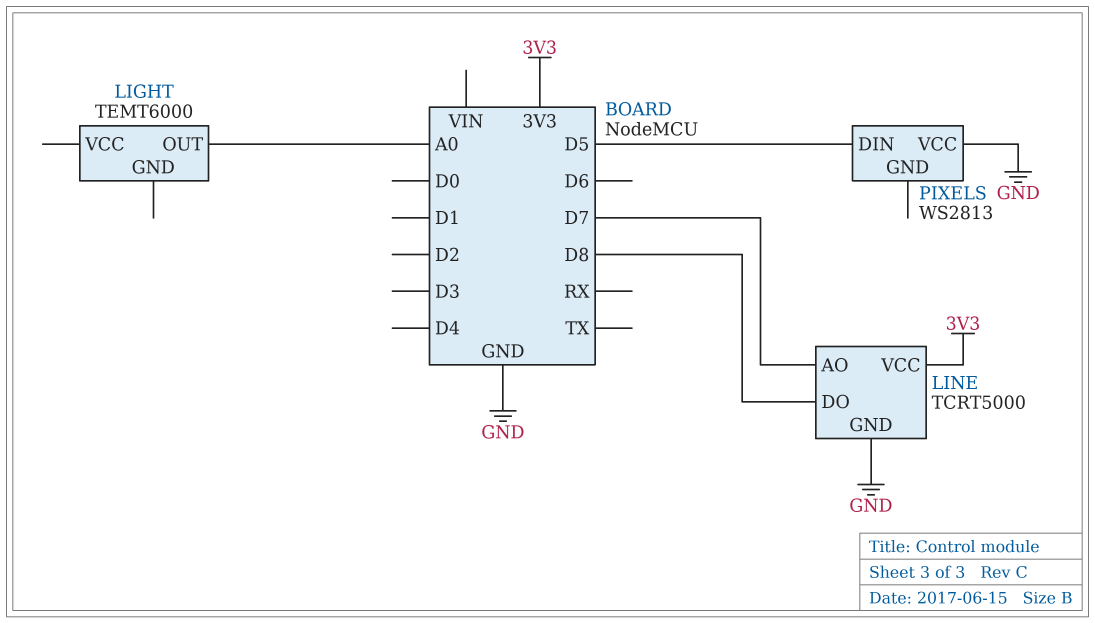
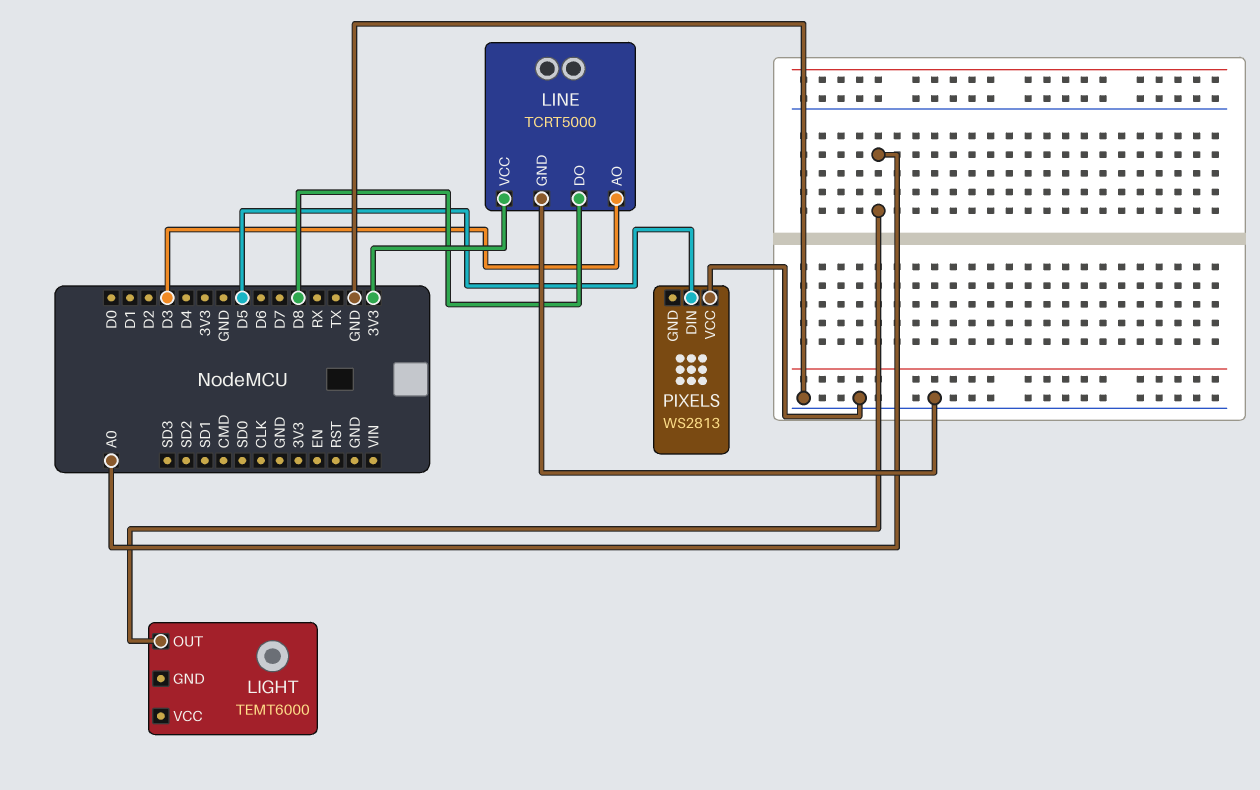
LINE pin AO: D7 -> D3

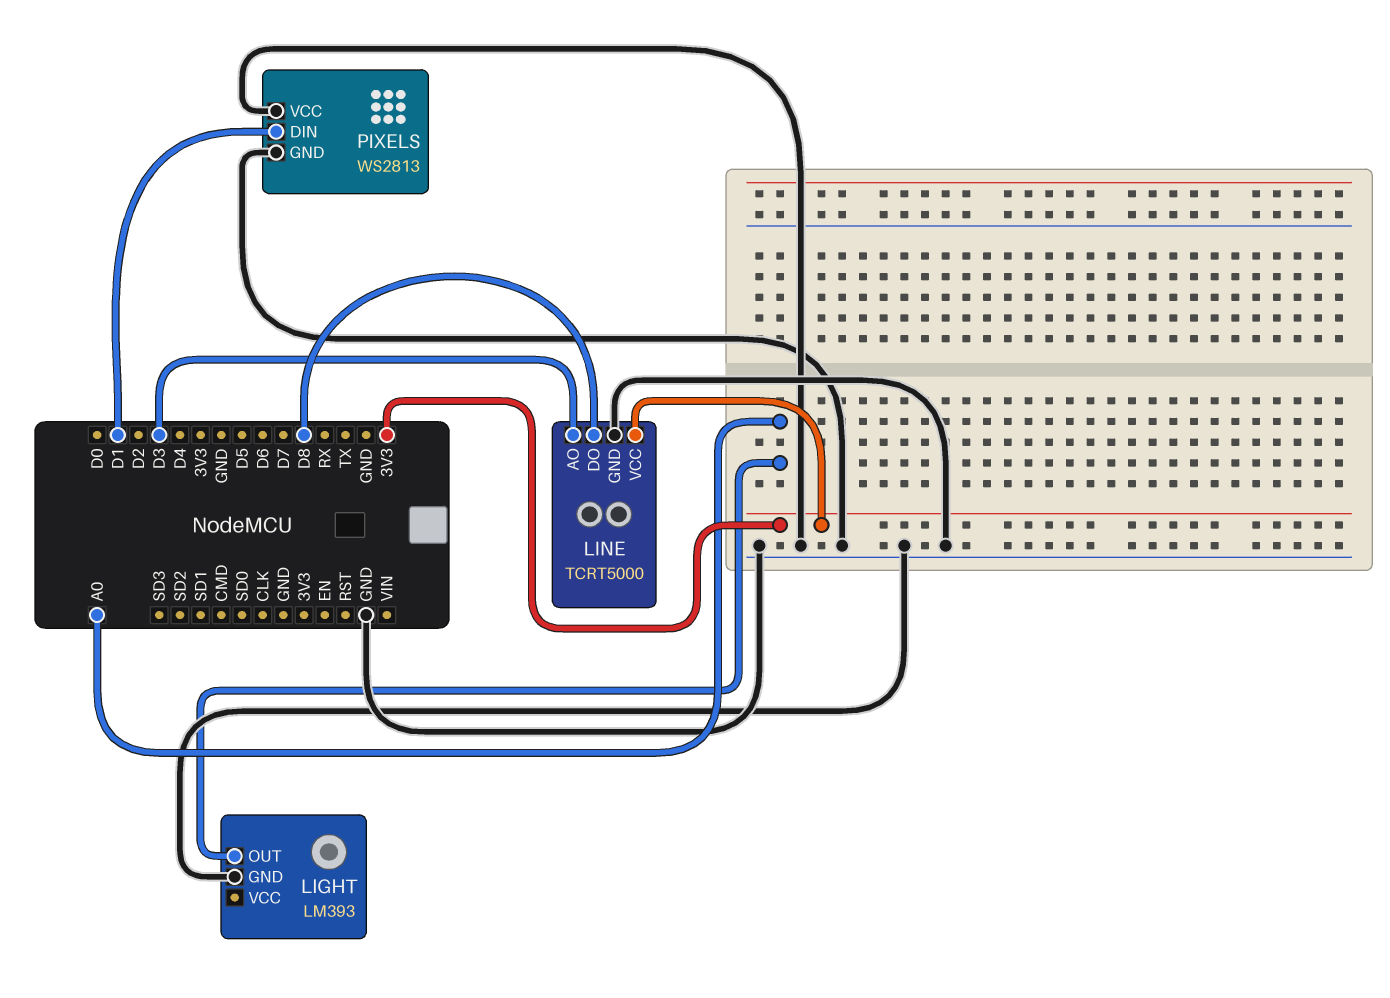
LIGHT: TEMT6000 -> LM393
LIGHT pin GND: none -> GND
PIXELS pin DIN: D5 -> D1
PIXELS pin GND: none -> GND

